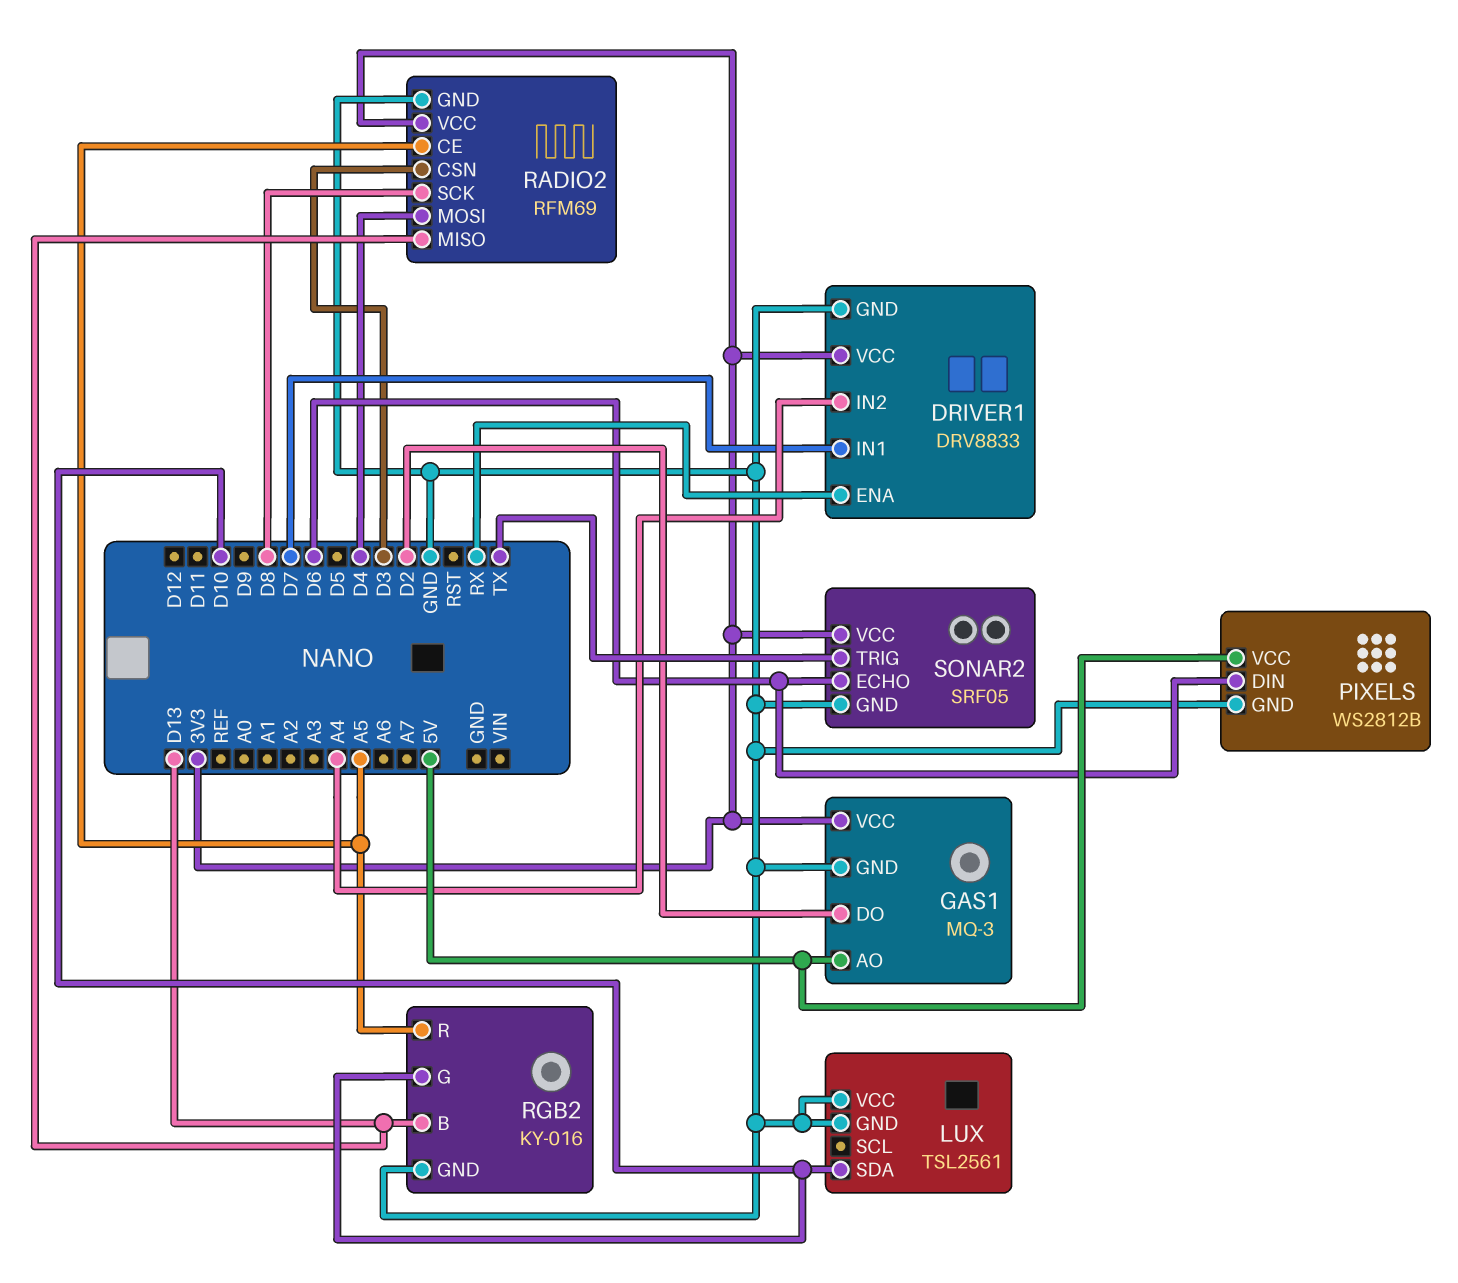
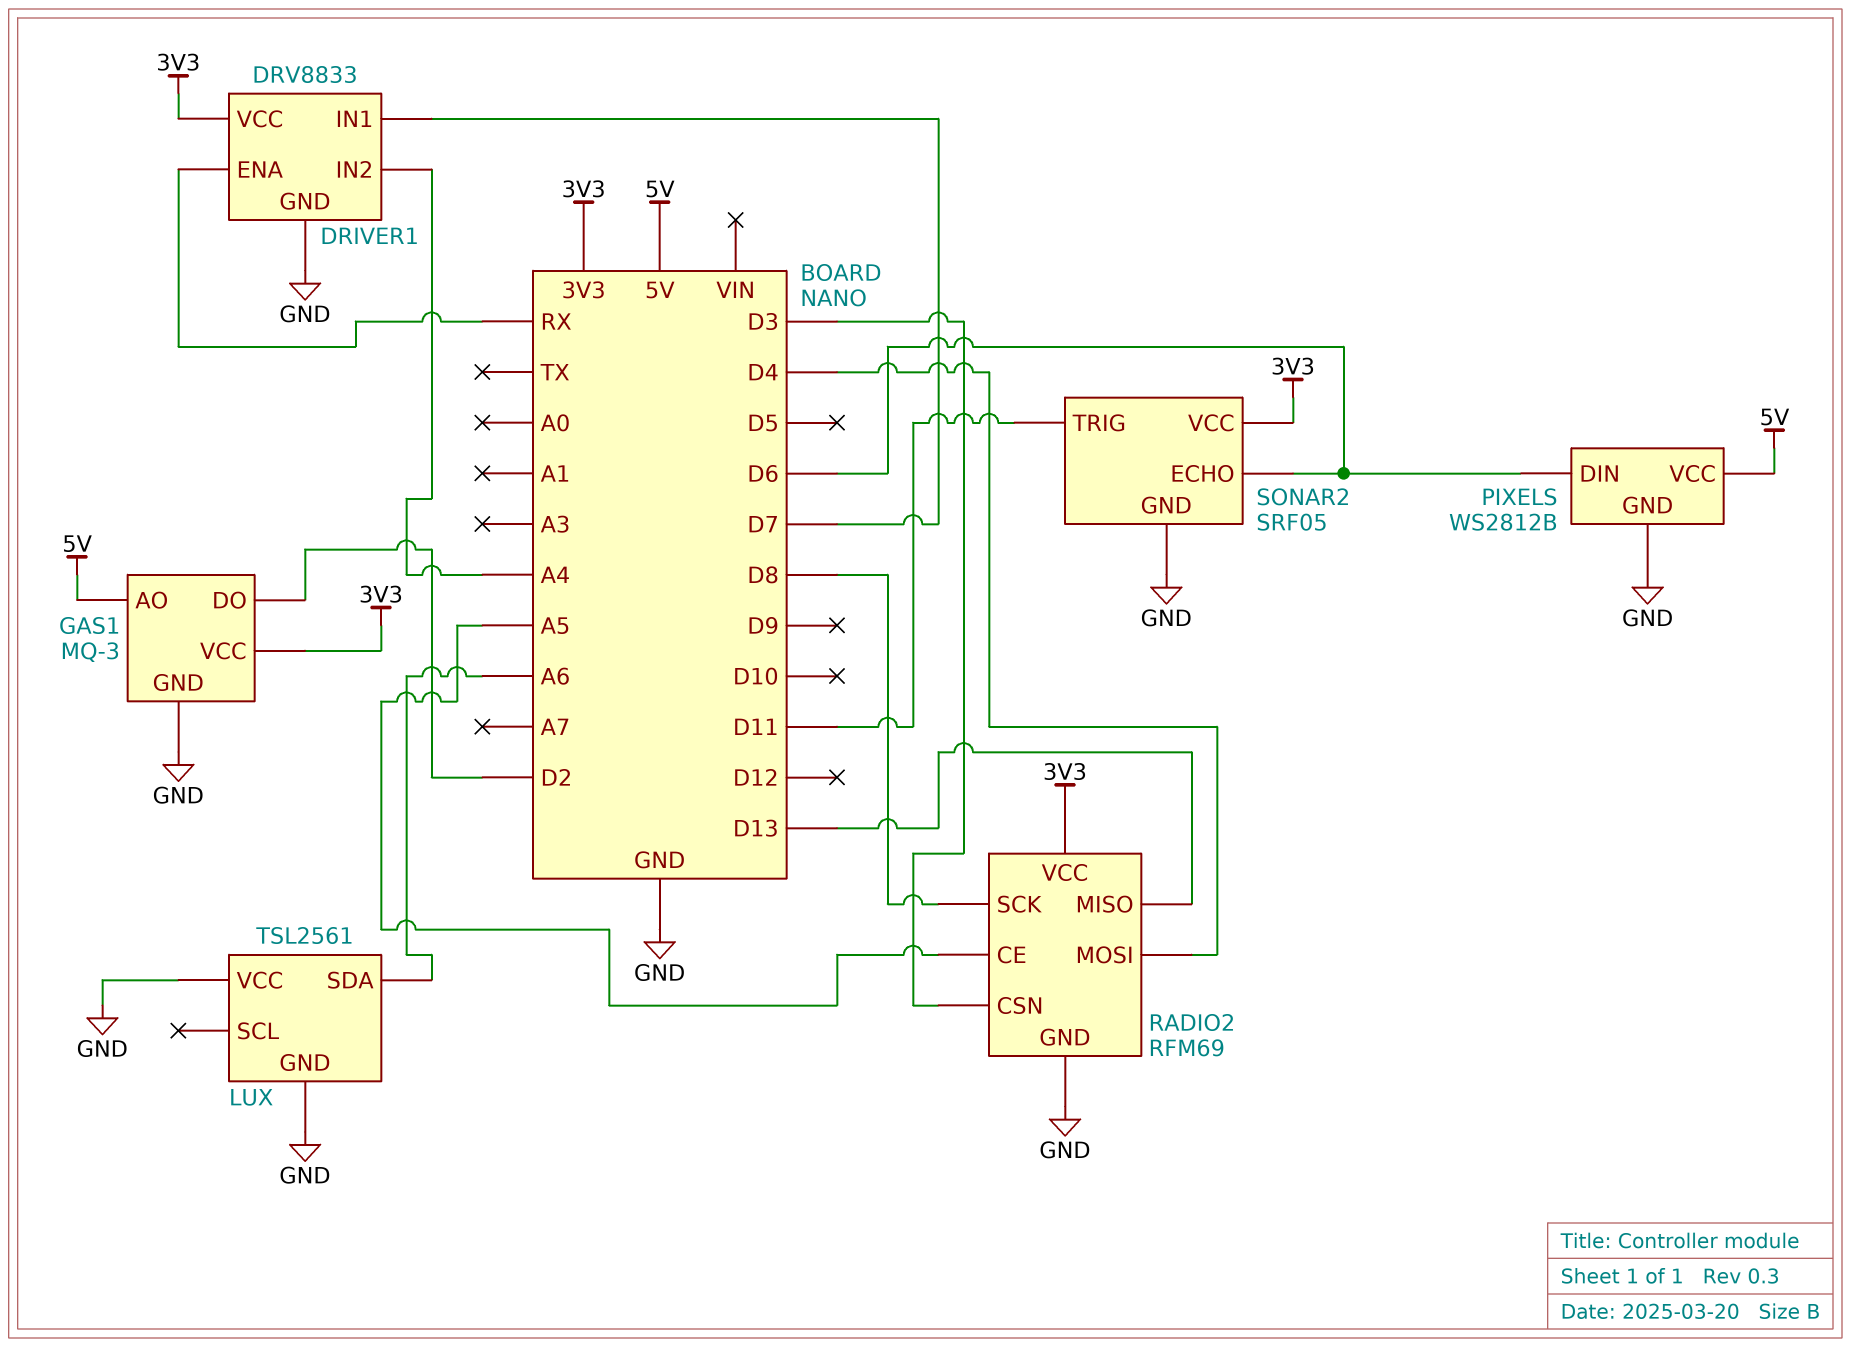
LUX pin SDA: D10 -> A6
RGB2: KY-016 -> none
RGB2 pin B: D13 -> none
RGB2 pin G: D10 -> none
RGB2 pin GND: GND -> none
RGB2 pin R: A5 -> none
SONAR2 pin TRIG: TX -> D11

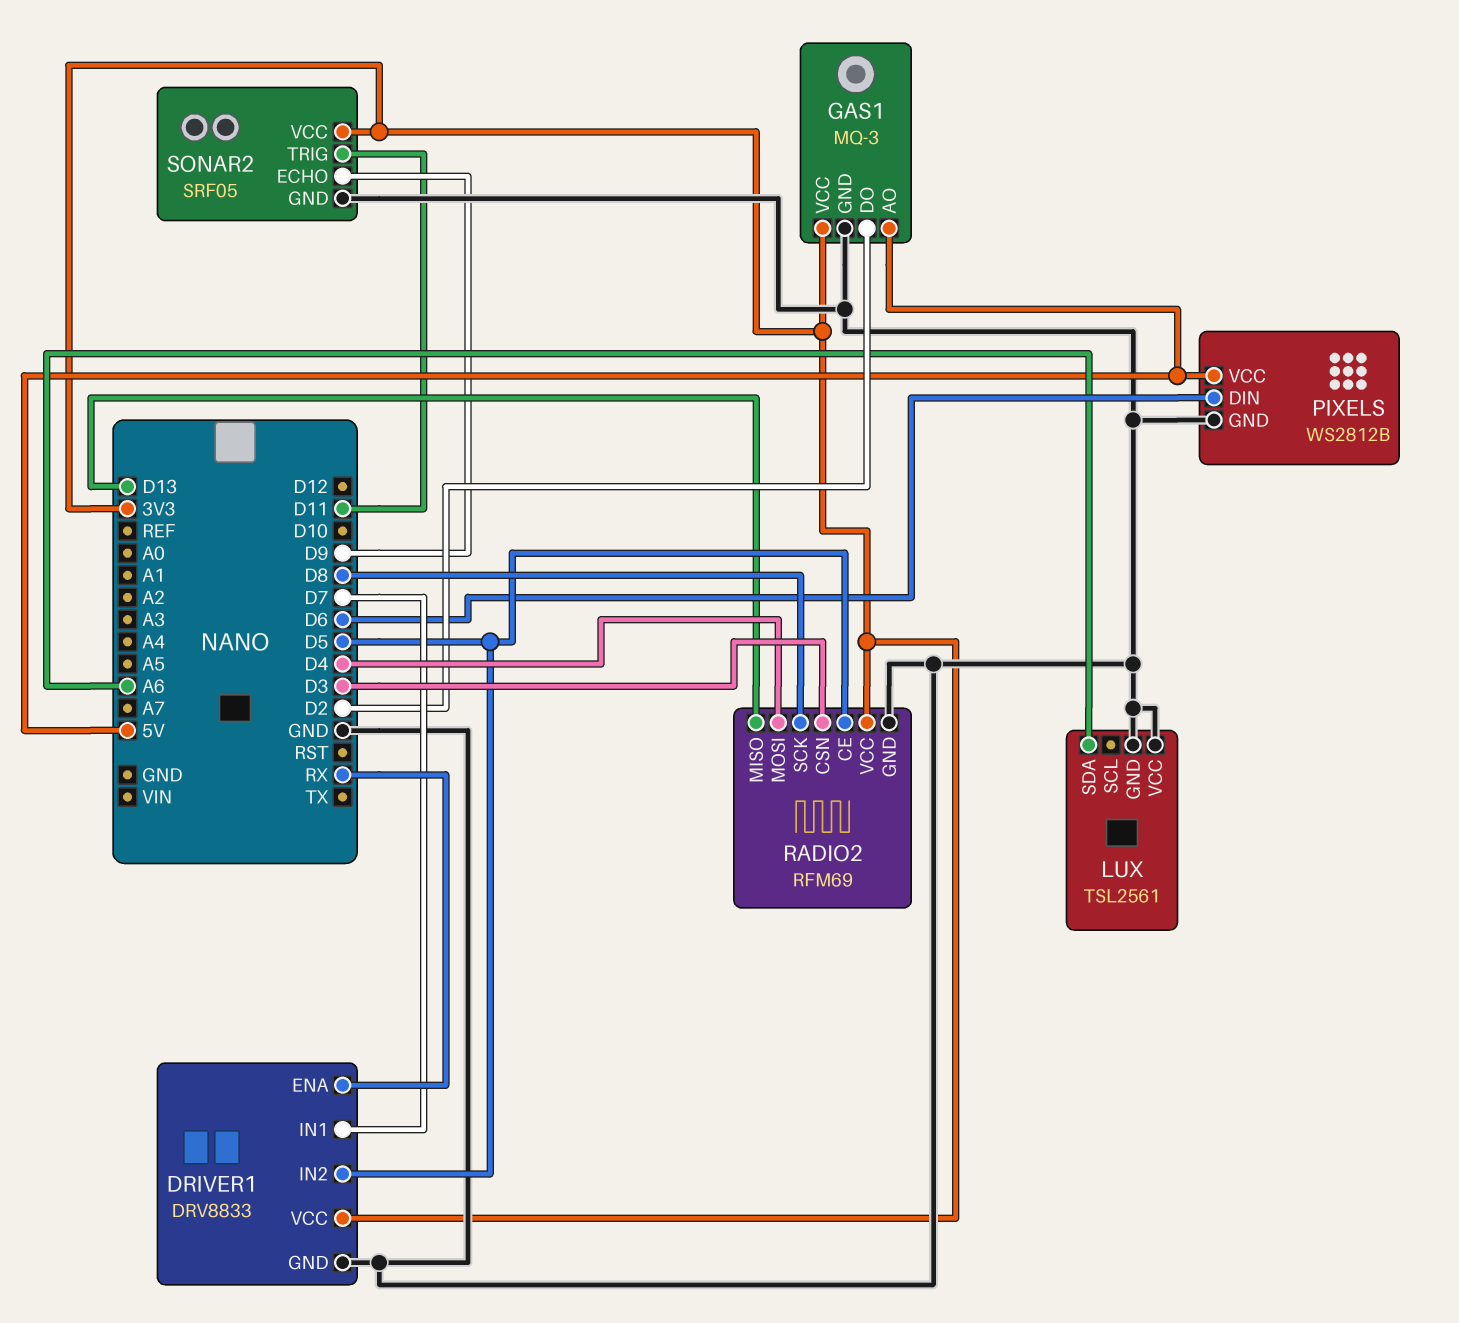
DRIVER1 pin IN2: A4 -> D5
RADIO2 pin CE: A5 -> D5
SONAR2 pin ECHO: D6 -> D9

